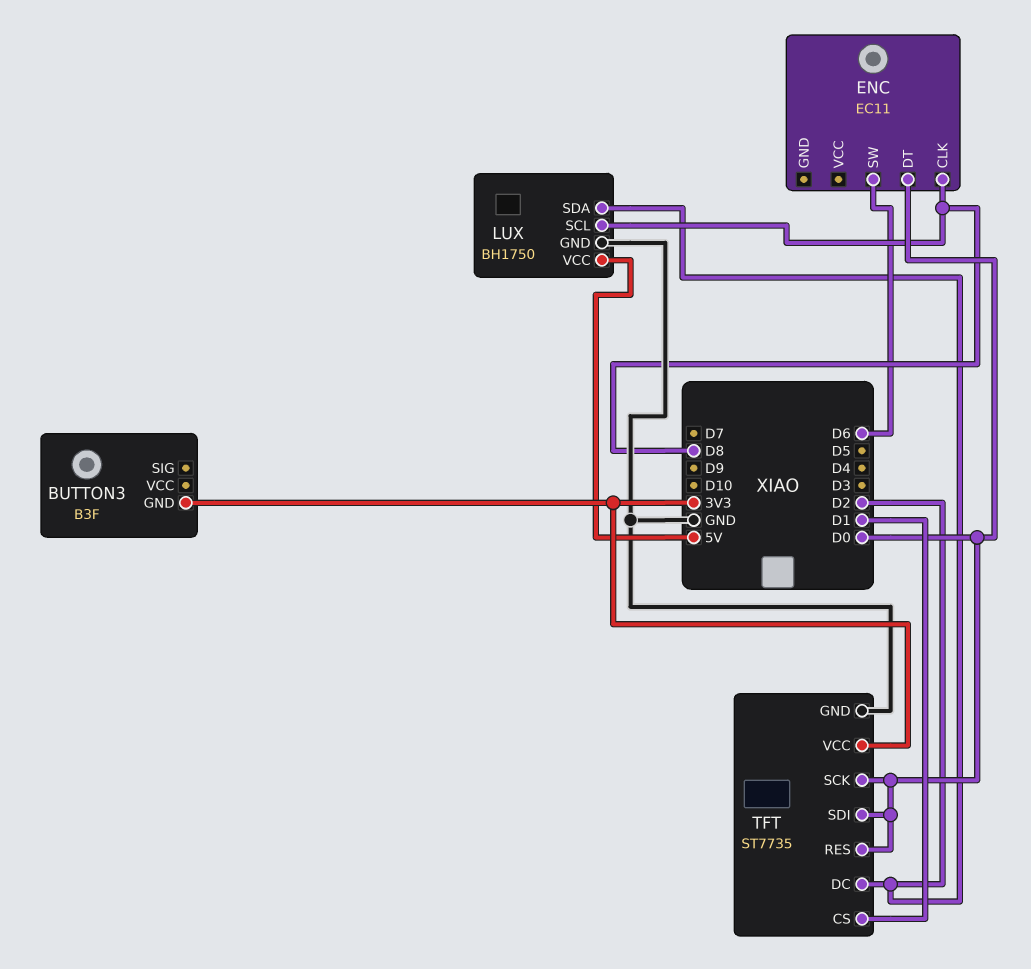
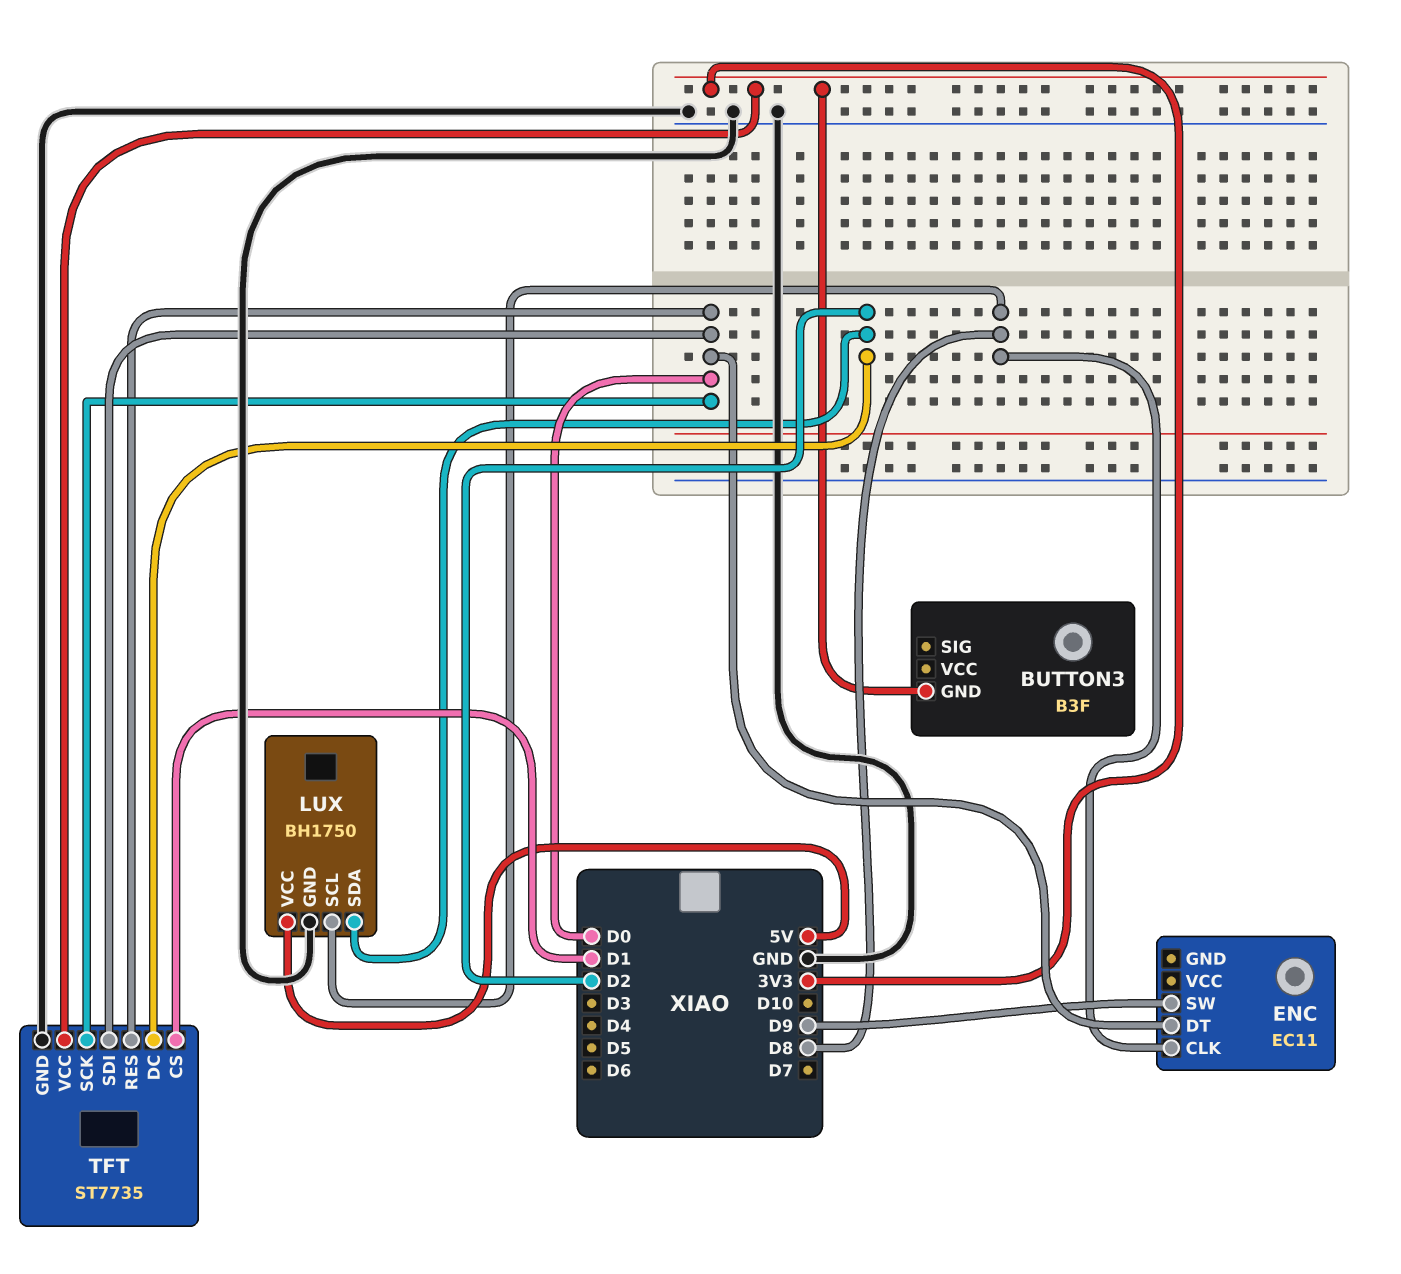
ENC pin SW: D6 -> D9

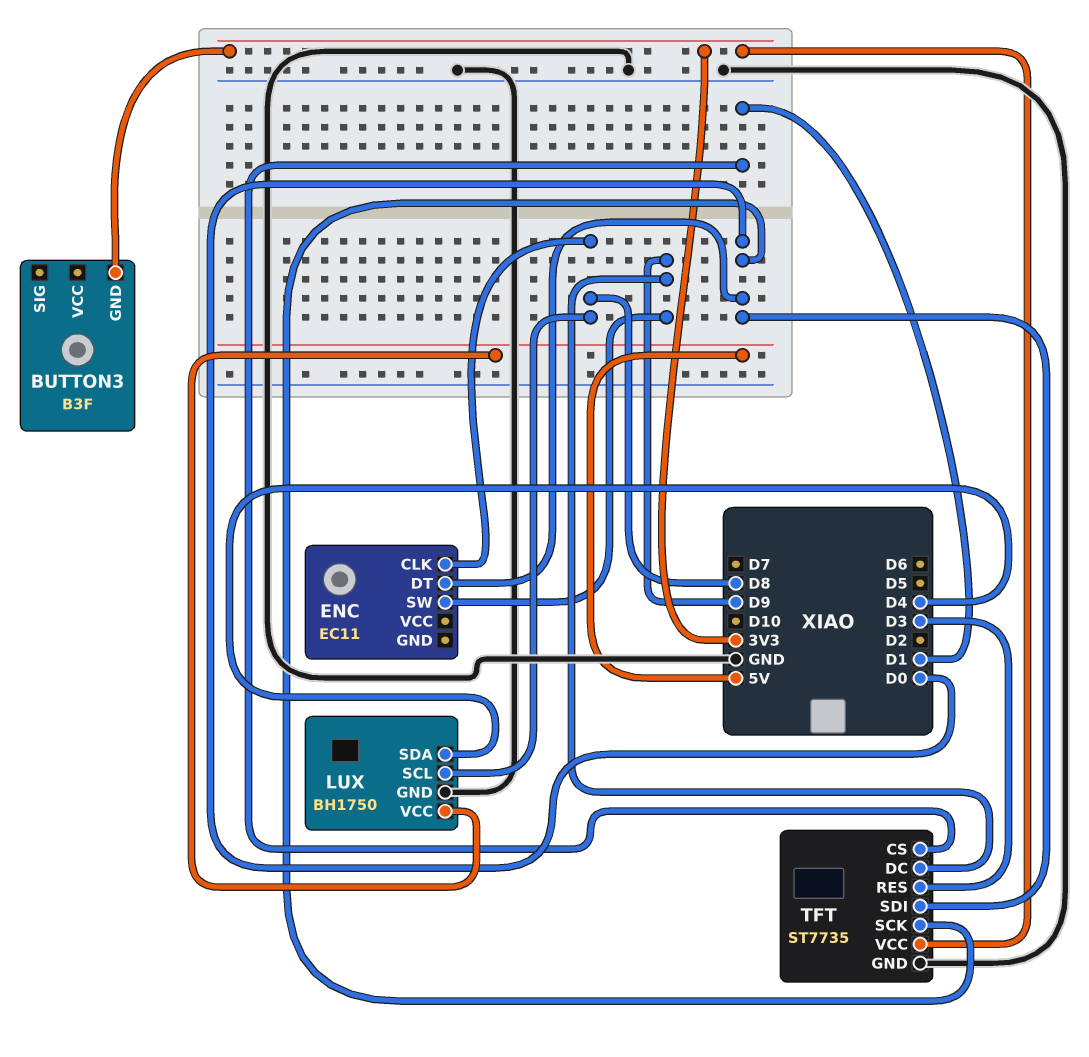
LUX pin SDA: D2 -> D4
TFT pin DC: D2 -> D9
TFT pin RES: D0 -> D3

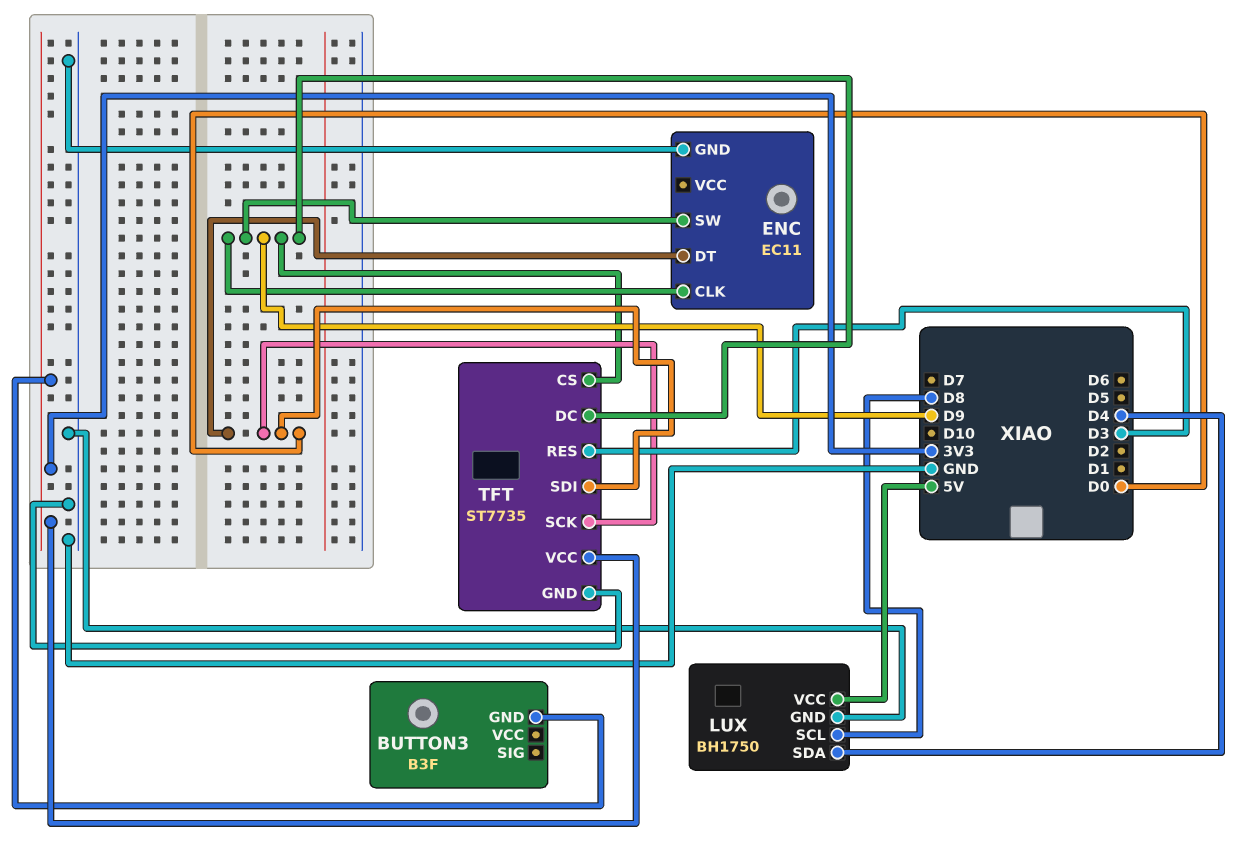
ENC pin CLK: D8 -> D9
ENC pin GND: none -> GND
TFT pin CS: D1 -> D9

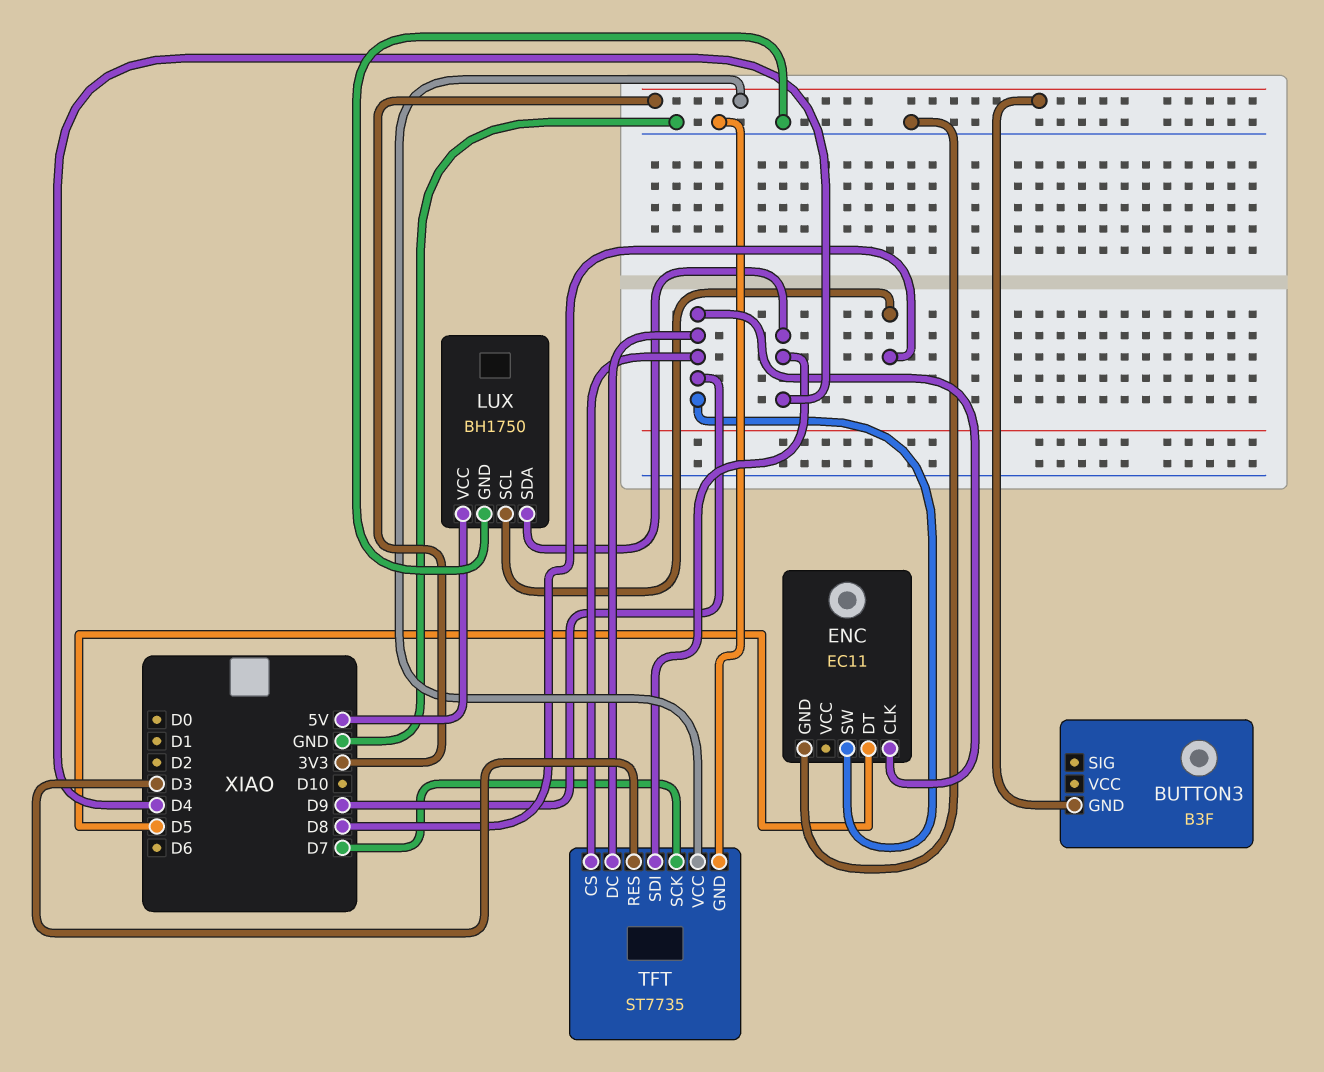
ENC pin DT: D0 -> D5
TFT pin SCK: D0 -> D7
TFT pin SDI: D0 -> D4

